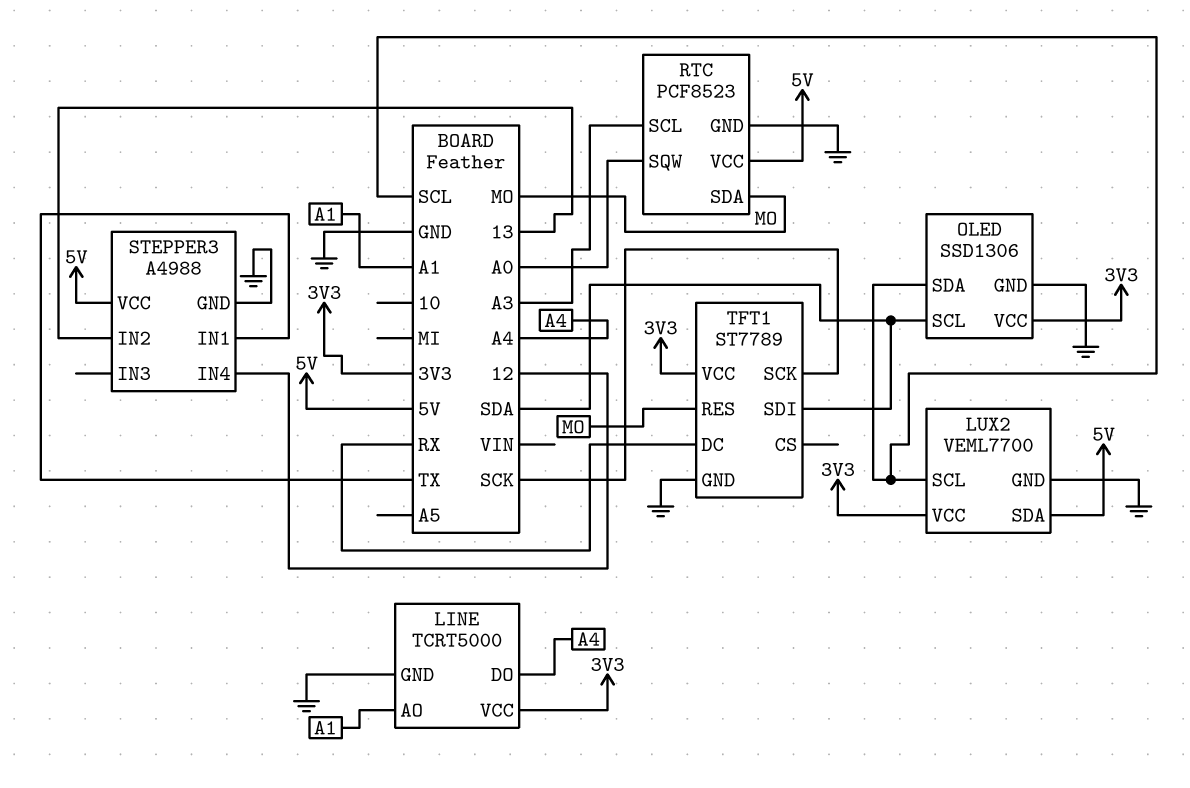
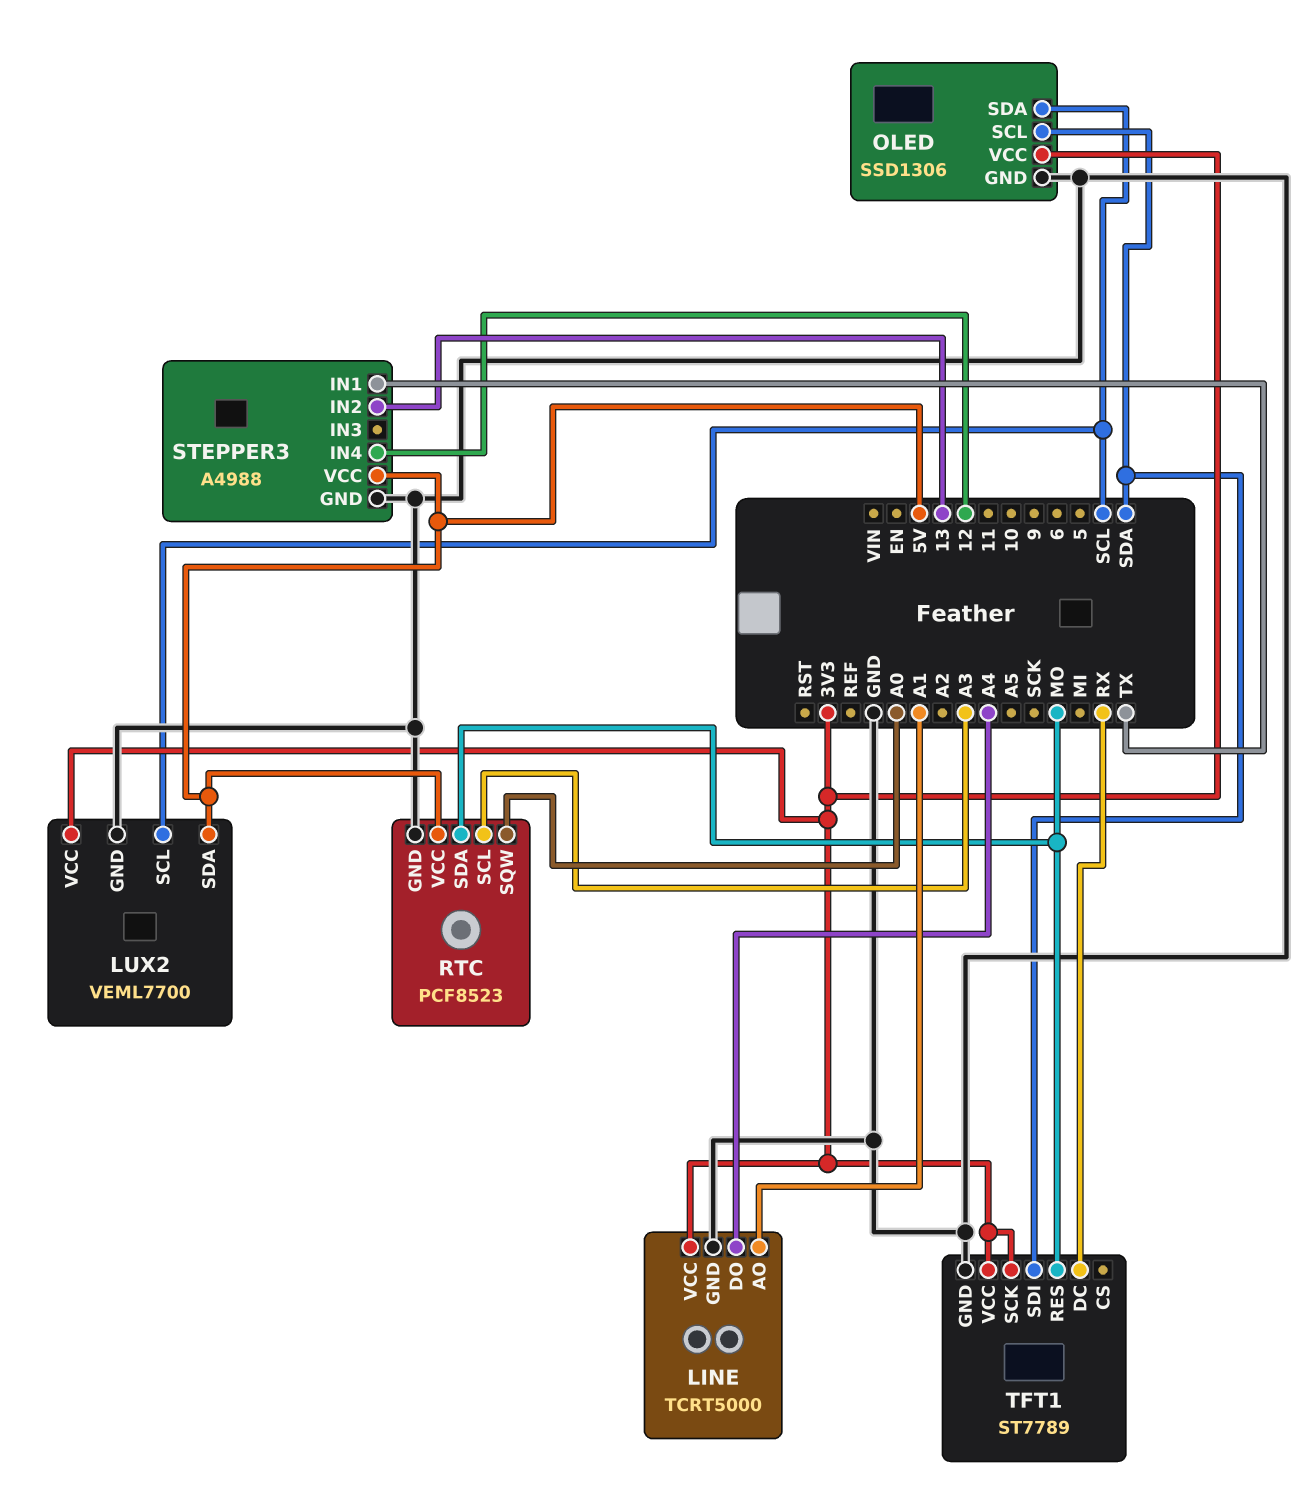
TFT1 pin SCK: SCK -> 3V3

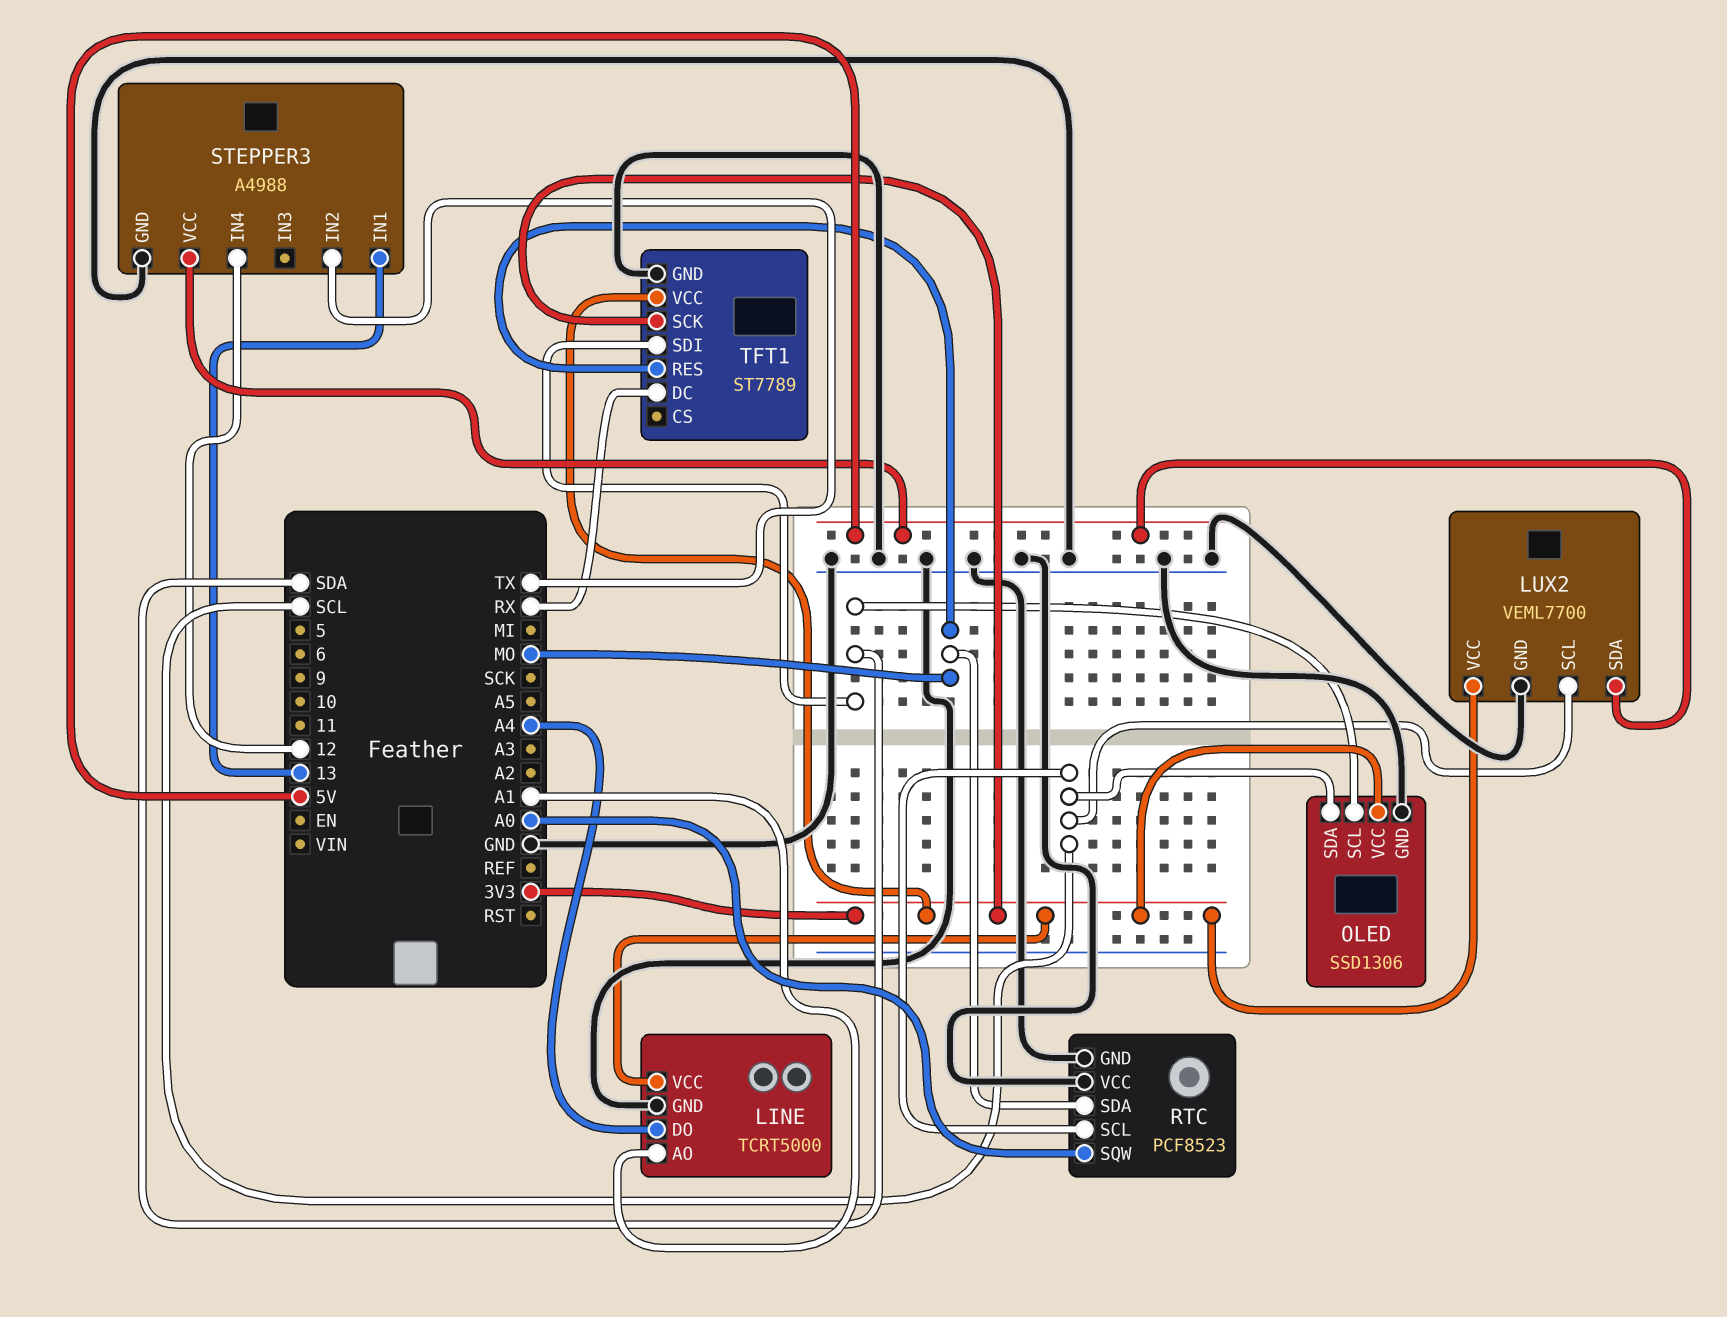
RTC pin SCL: A3 -> SCL
RTC pin VCC: 5V -> GND
STEPPER3 pin IN1: TX -> 13
STEPPER3 pin IN2: 13 -> TX

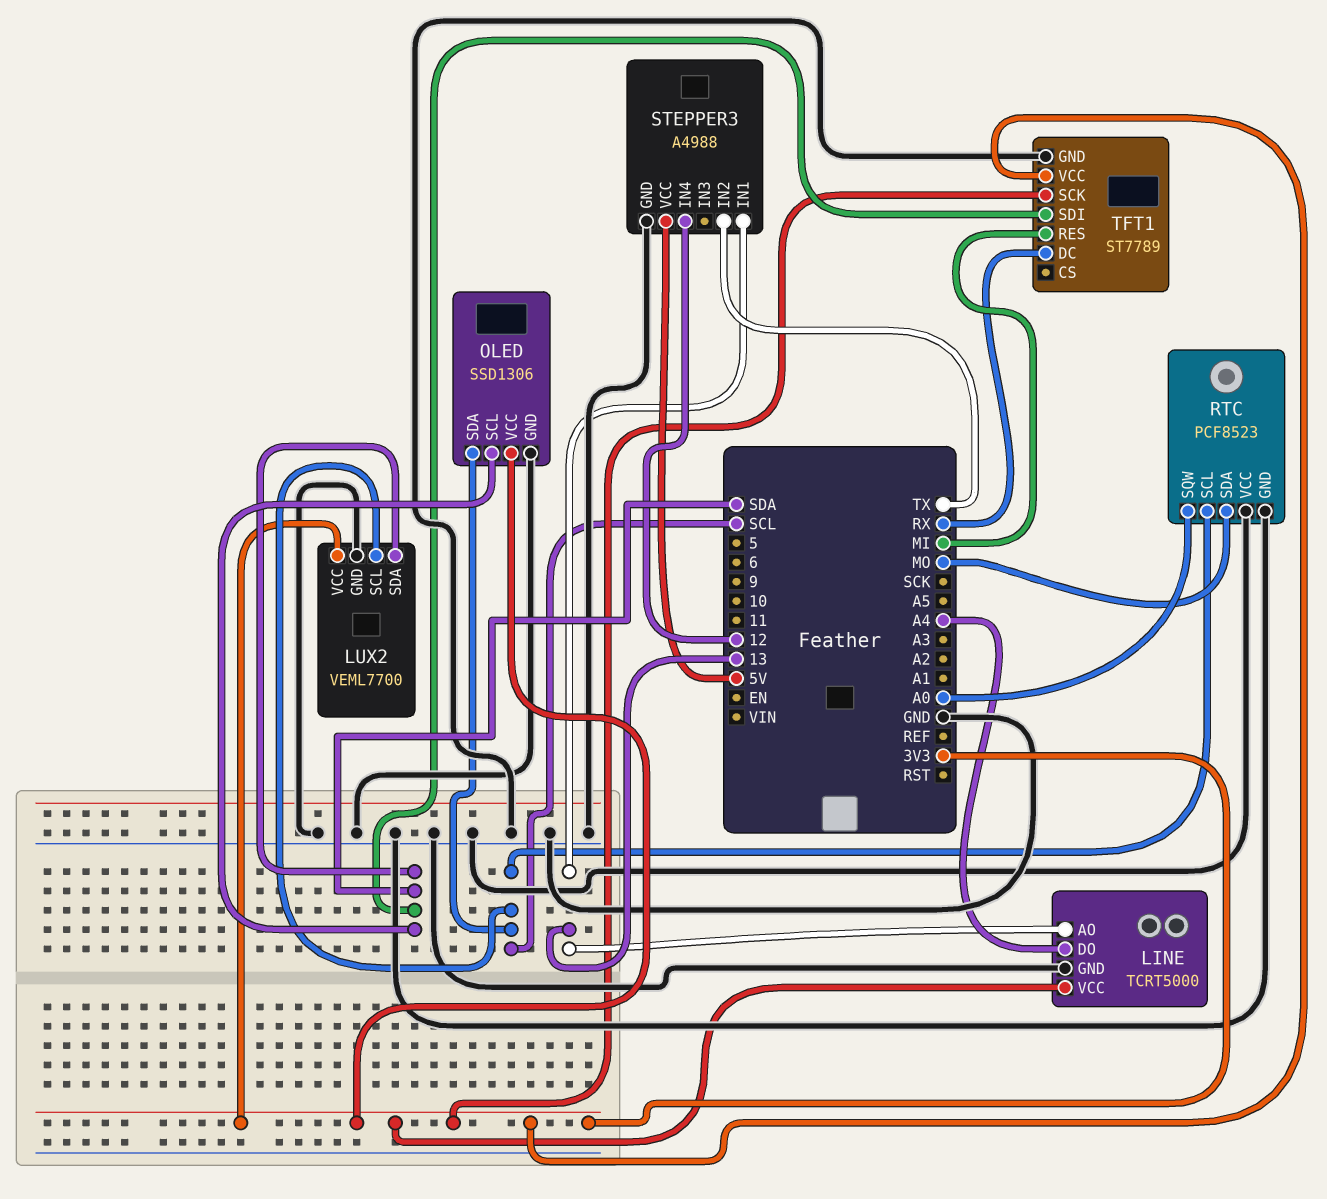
LINE pin AO: A1 -> 13
LUX2 pin SDA: 5V -> SDA
TFT1 pin RES: MO -> MI

